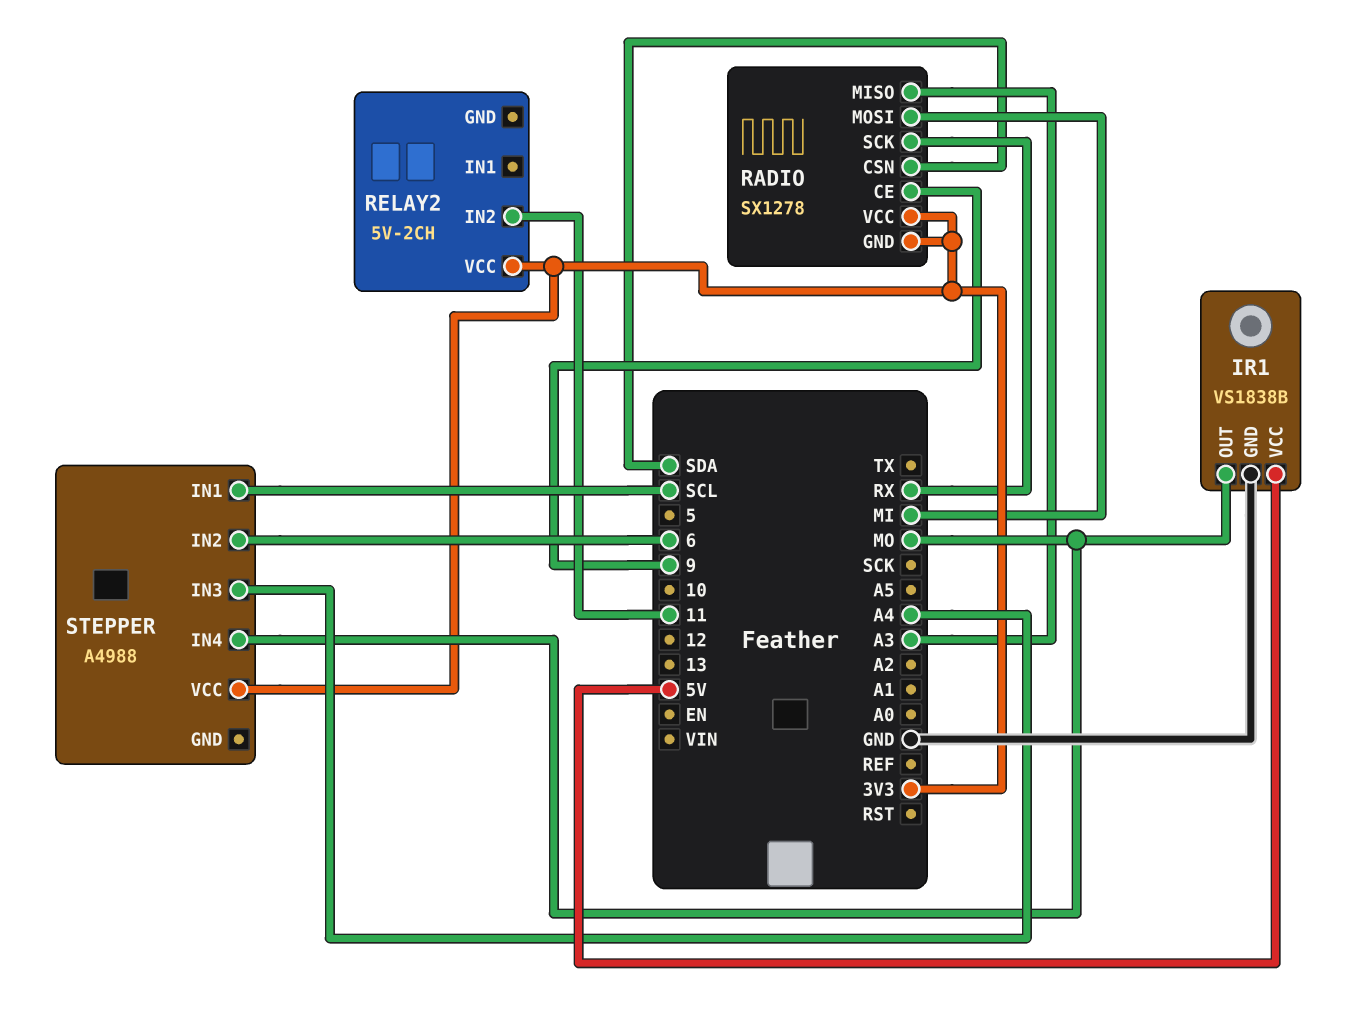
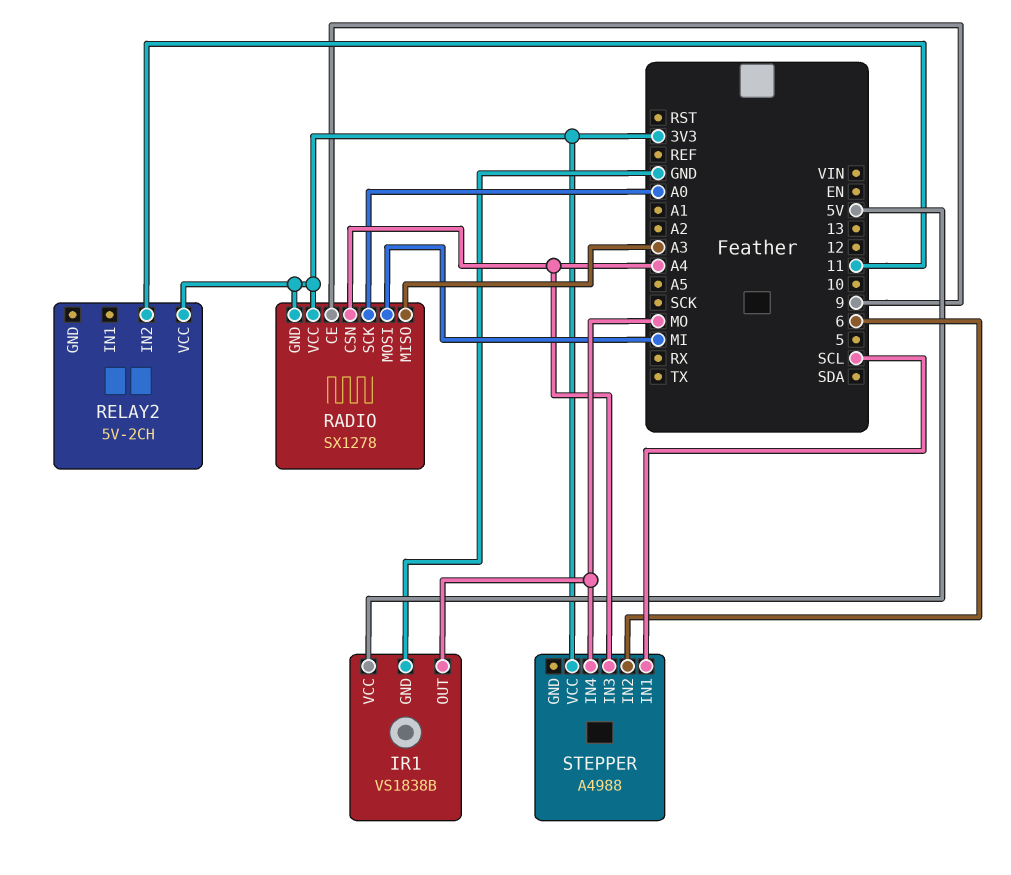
RADIO pin CSN: SDA -> A4
RADIO pin SCK: RX -> A0

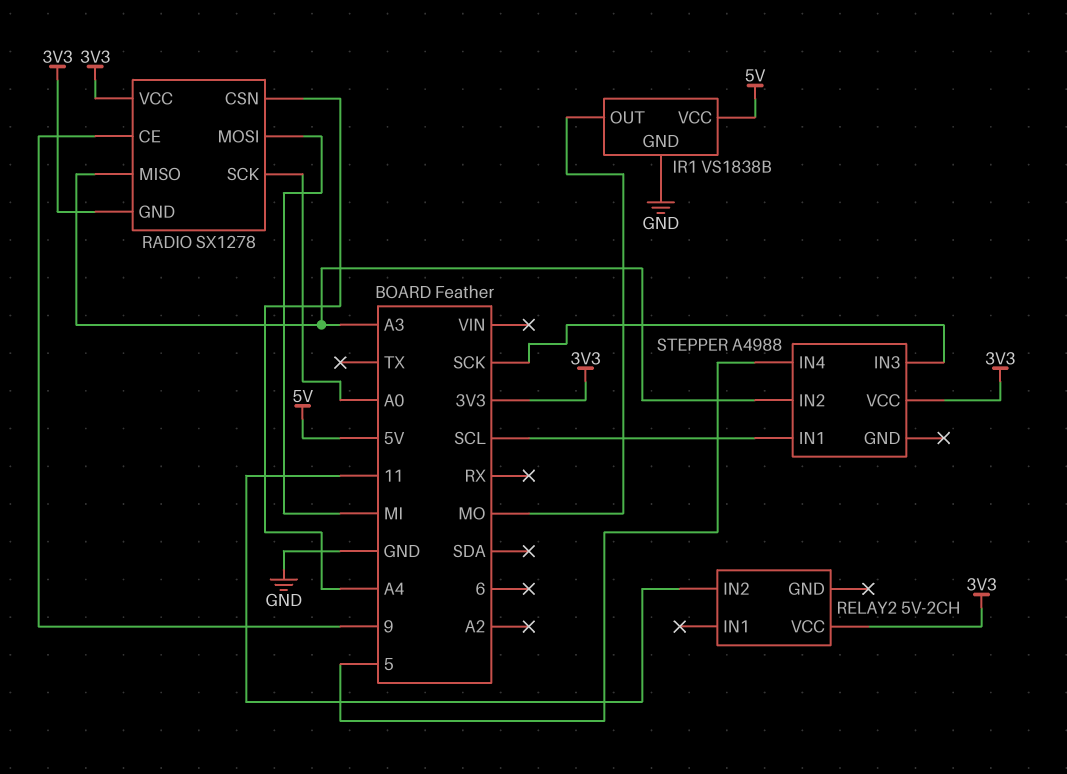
STEPPER pin IN2: 6 -> A3
STEPPER pin IN3: A4 -> SCK
STEPPER pin IN4: MO -> 5

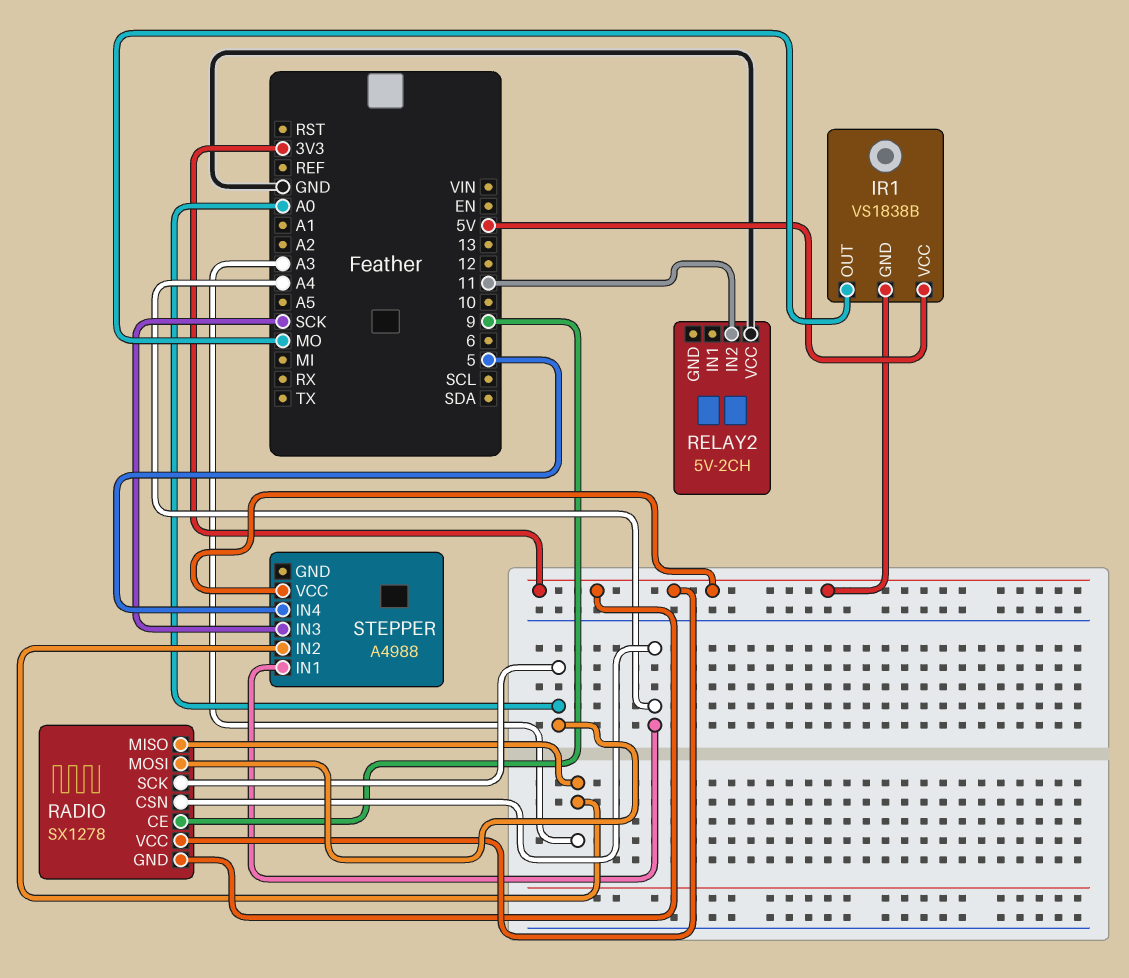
IR1 pin GND: GND -> 3V3
RADIO pin MOSI: MI -> A0
RELAY2 pin VCC: 3V3 -> GND
STEPPER pin IN1: SCL -> A4

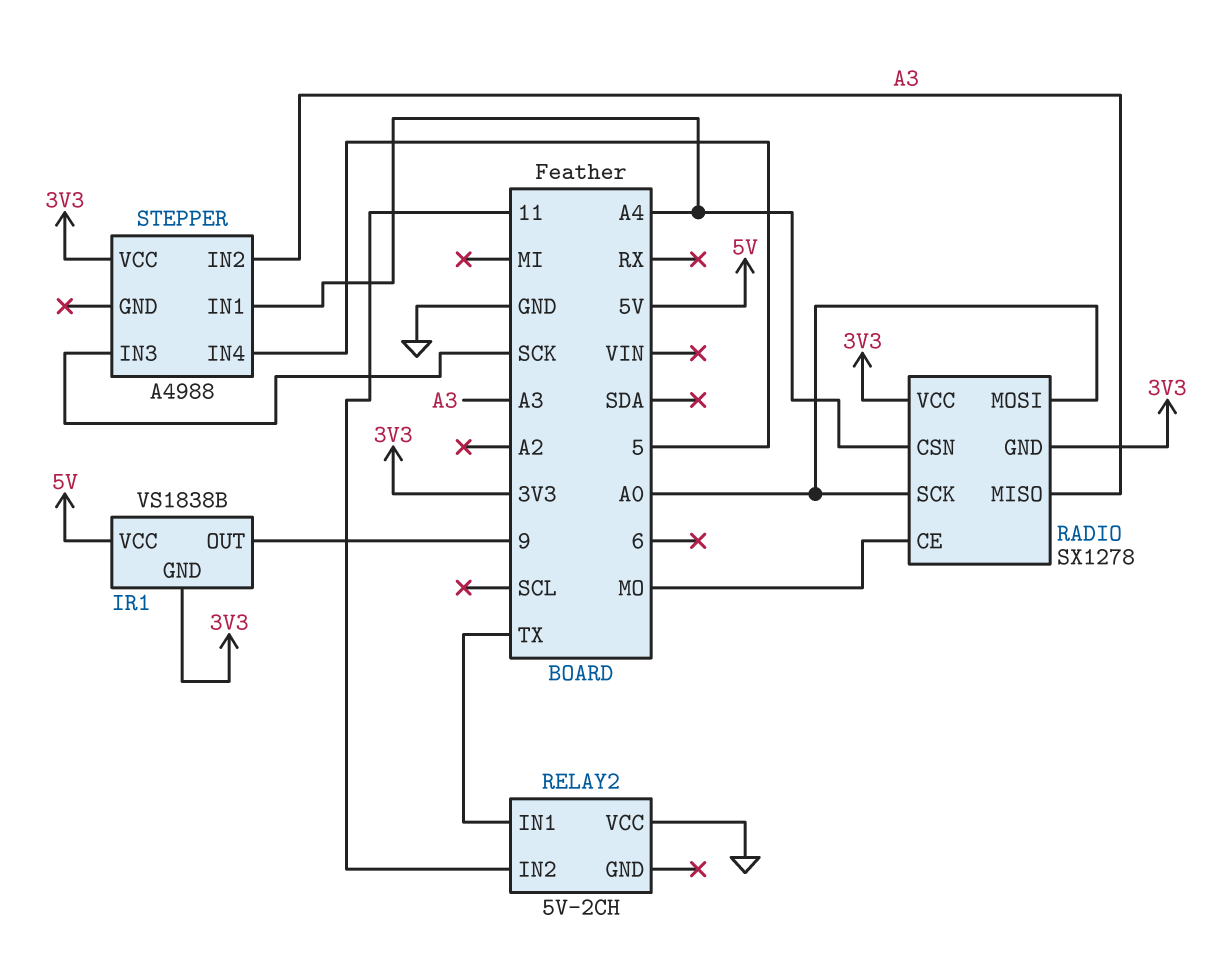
IR1 pin OUT: MO -> 9
RADIO pin CE: 9 -> MO
RELAY2 pin IN1: none -> TX

